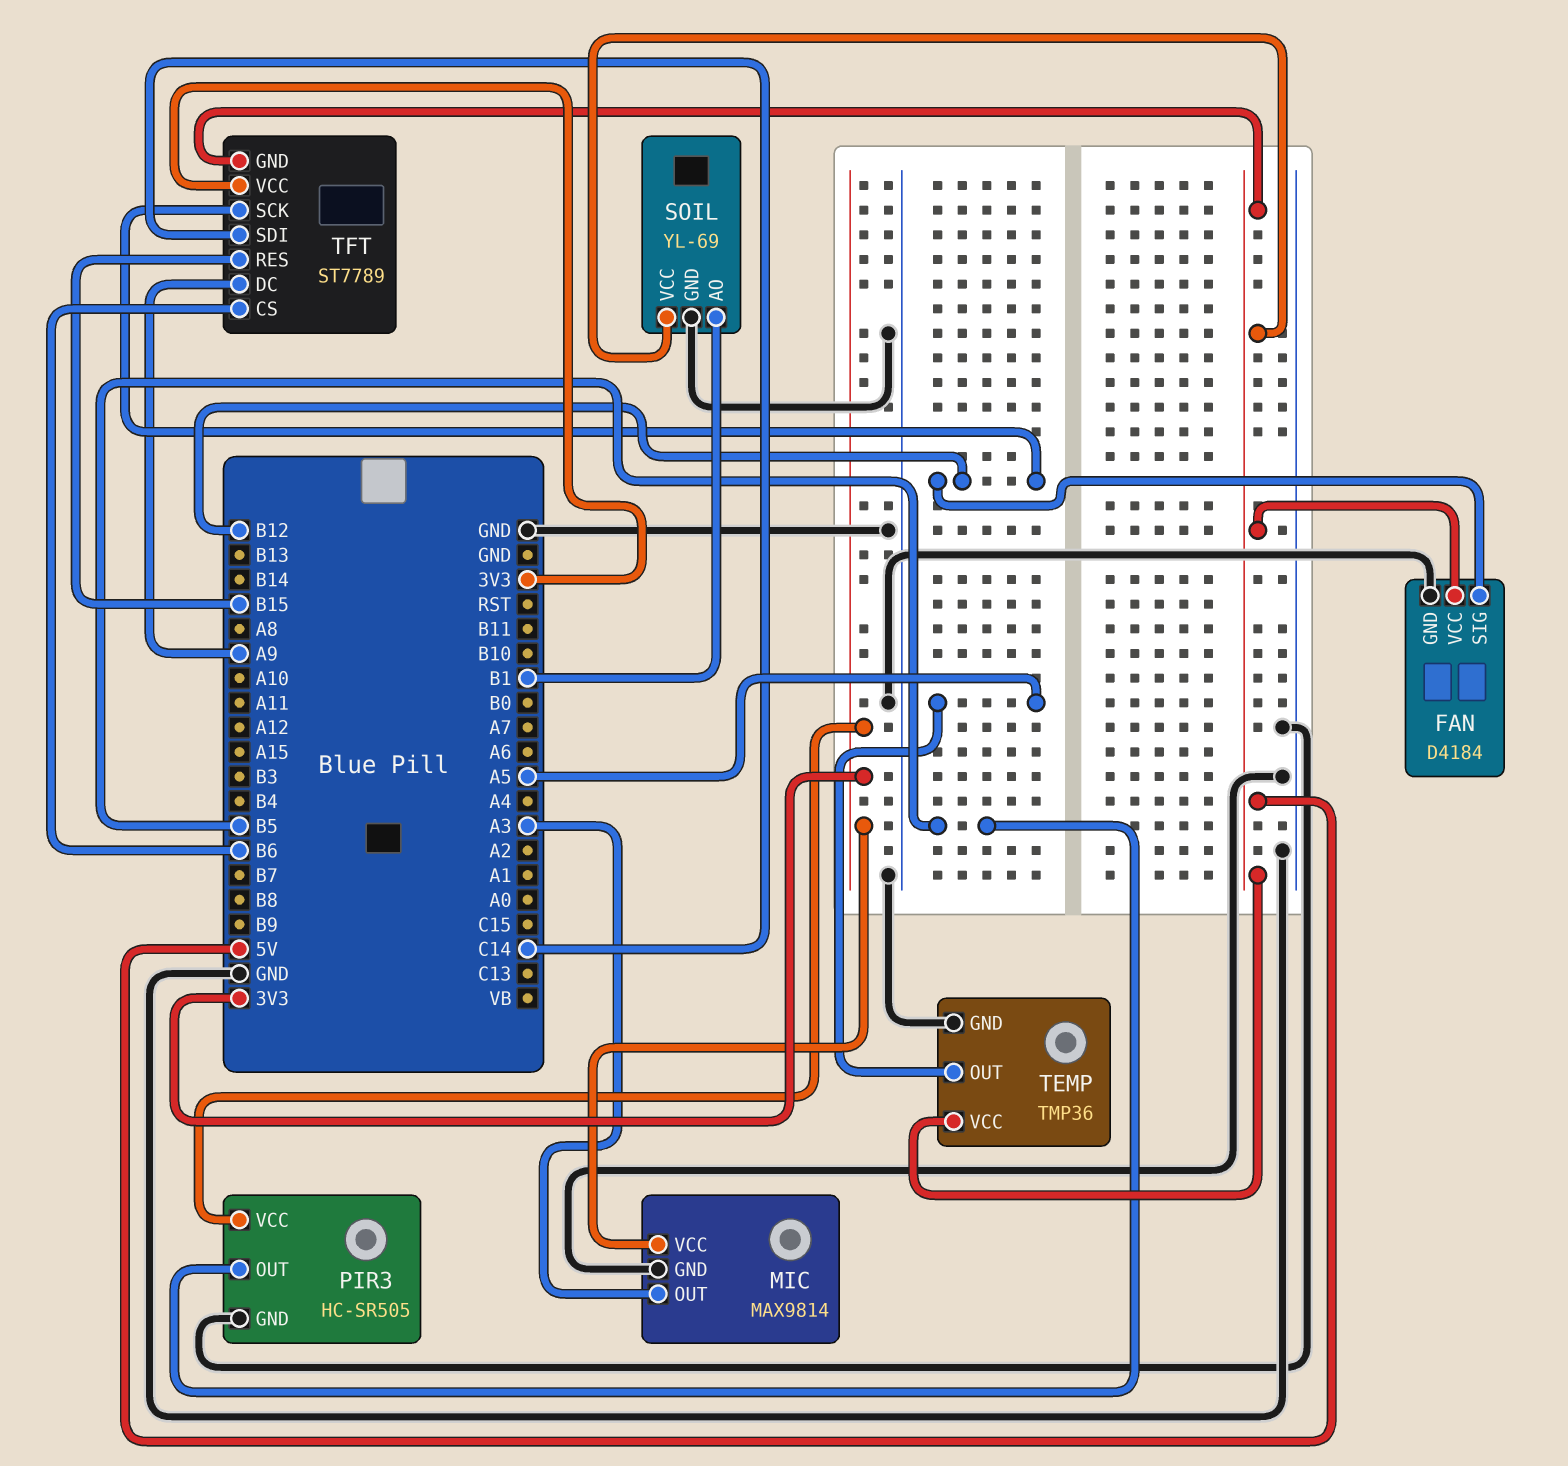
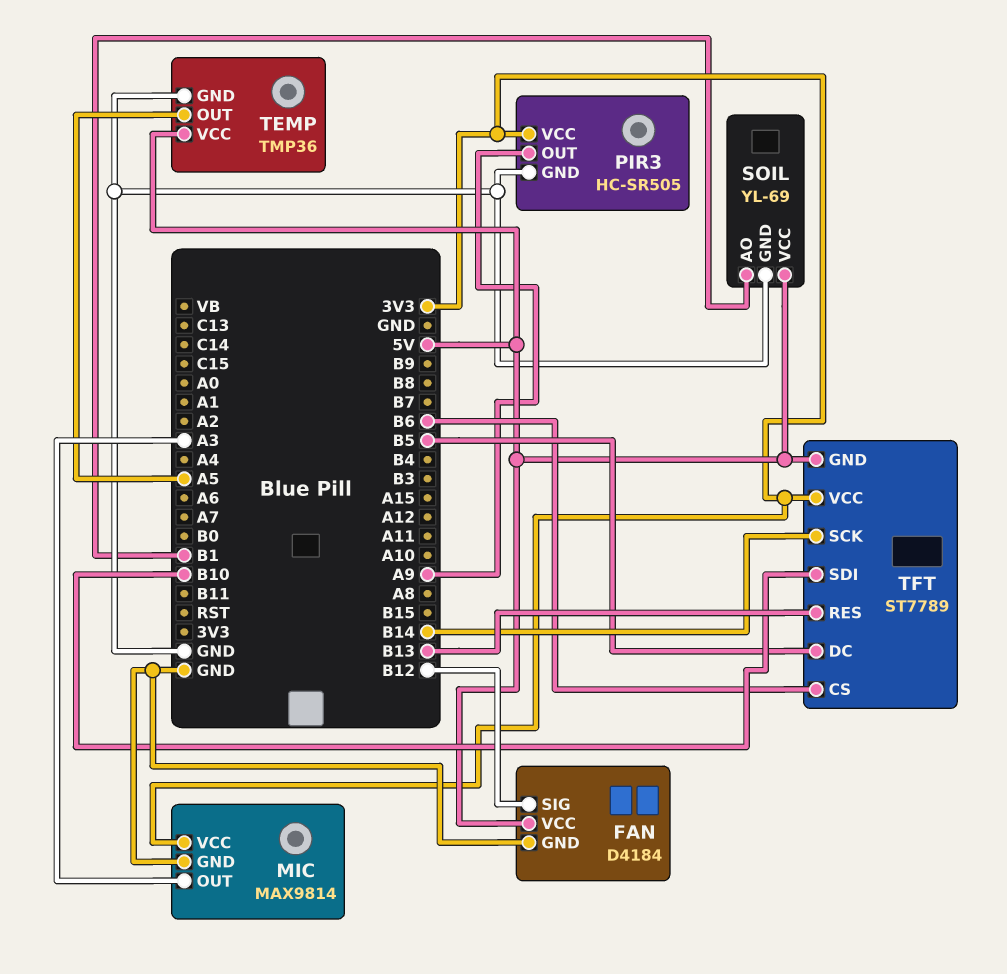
PIR3 pin OUT: B5 -> A9
TFT pin DC: A9 -> B5
TFT pin RES: B15 -> B13
TFT pin SCK: B12 -> B14
TFT pin SDI: C14 -> B10

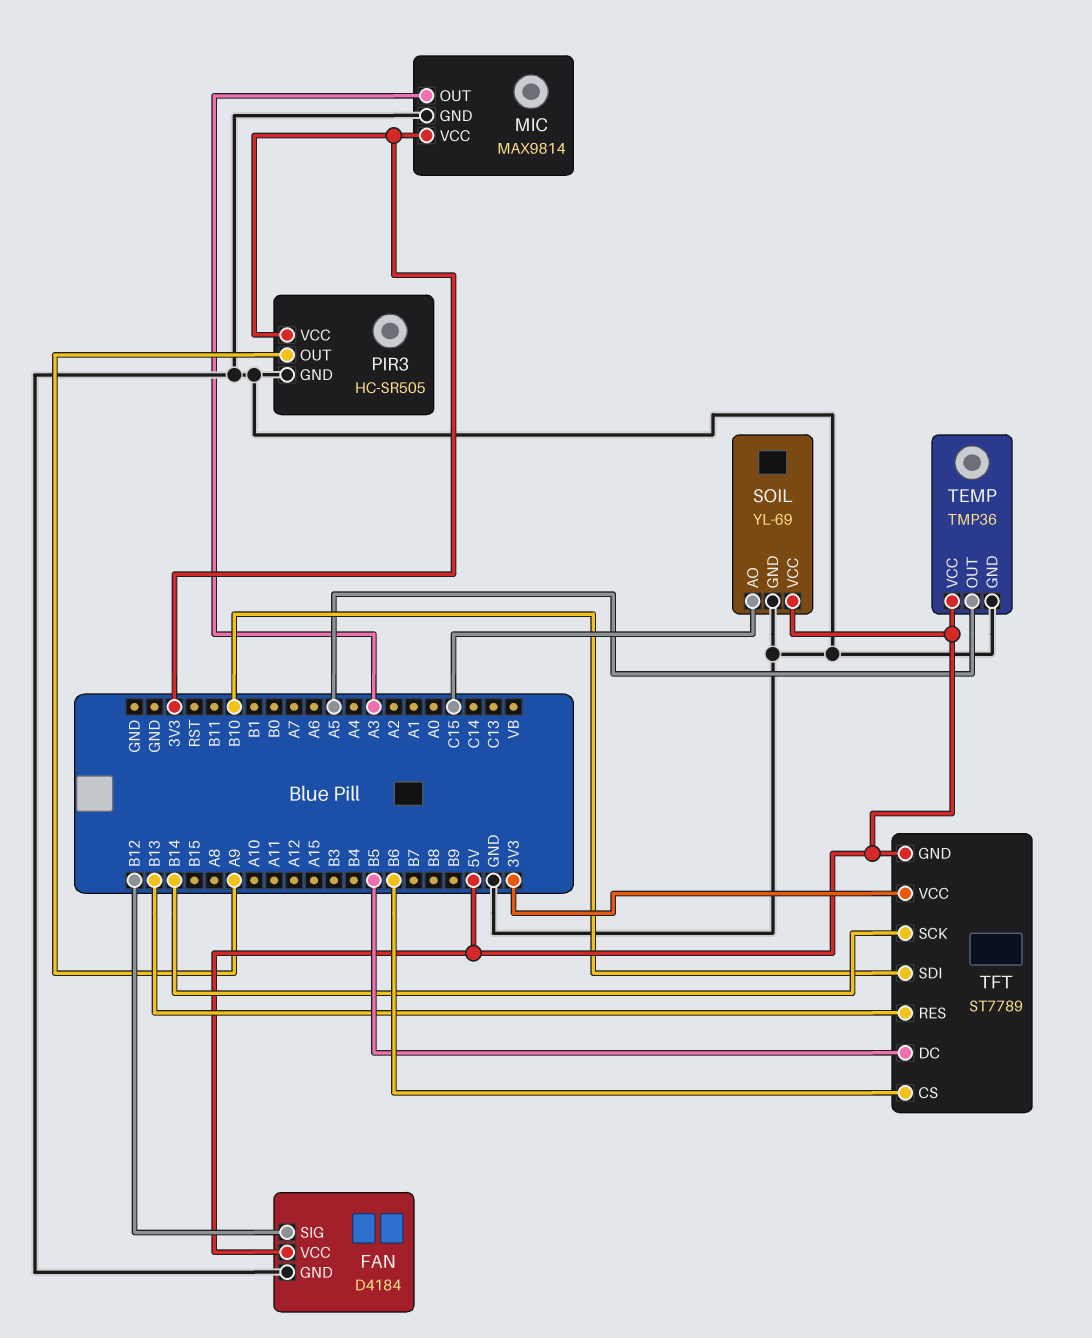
SOIL pin AO: B1 -> C15

